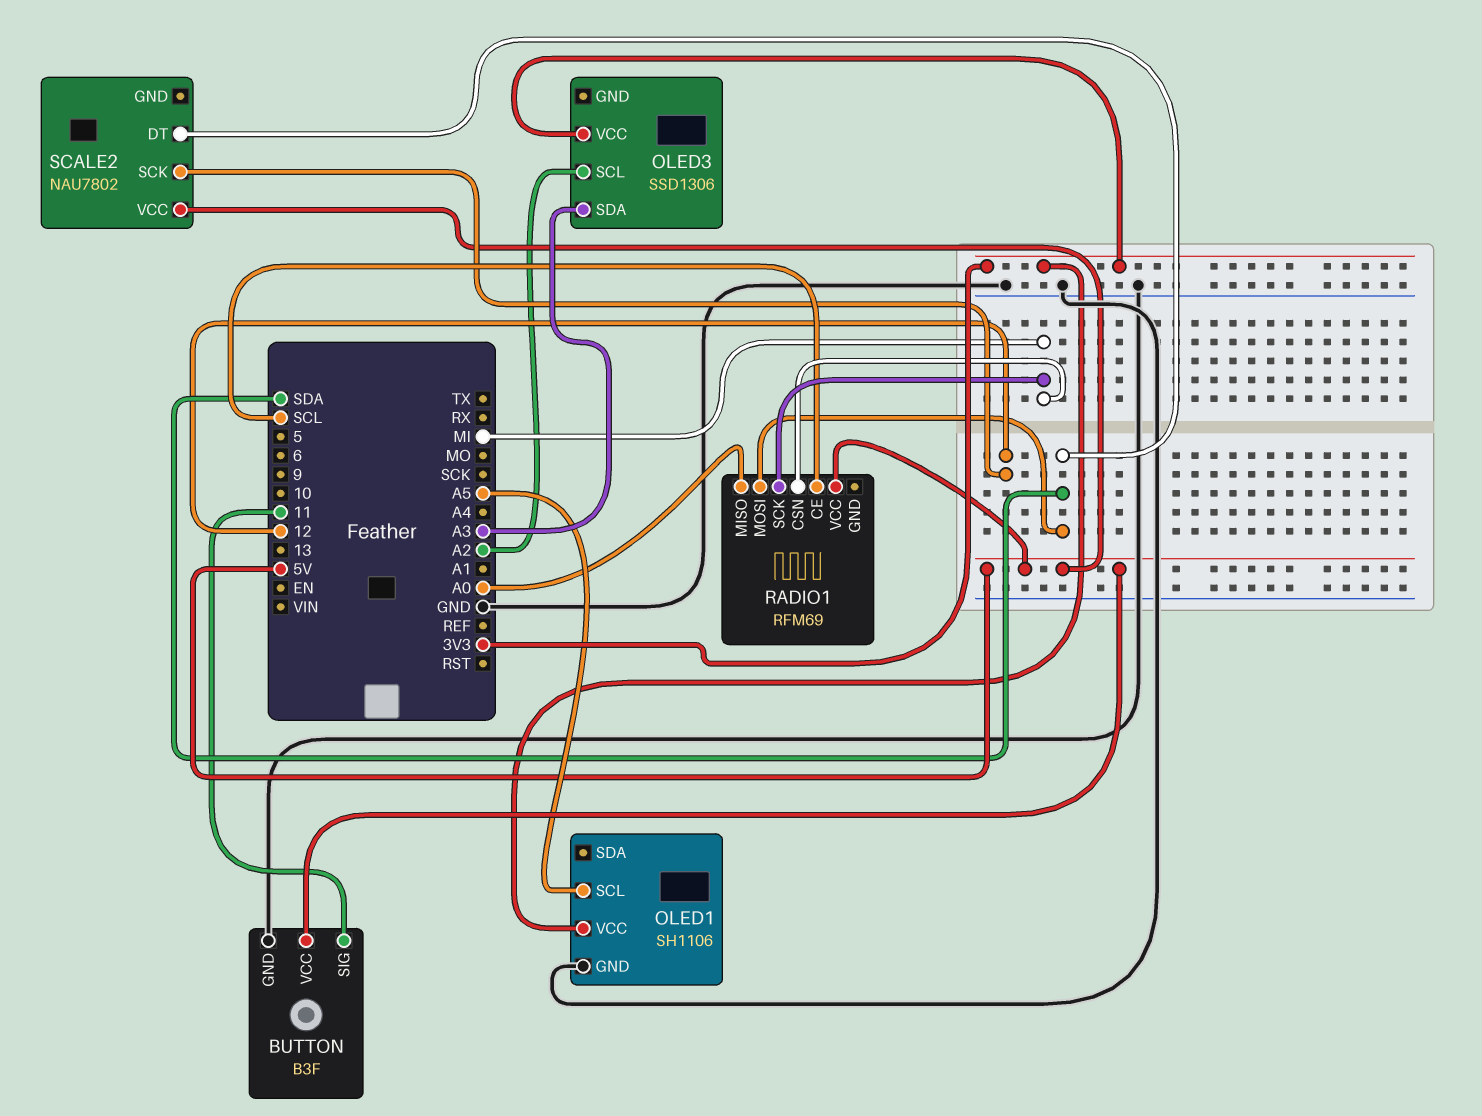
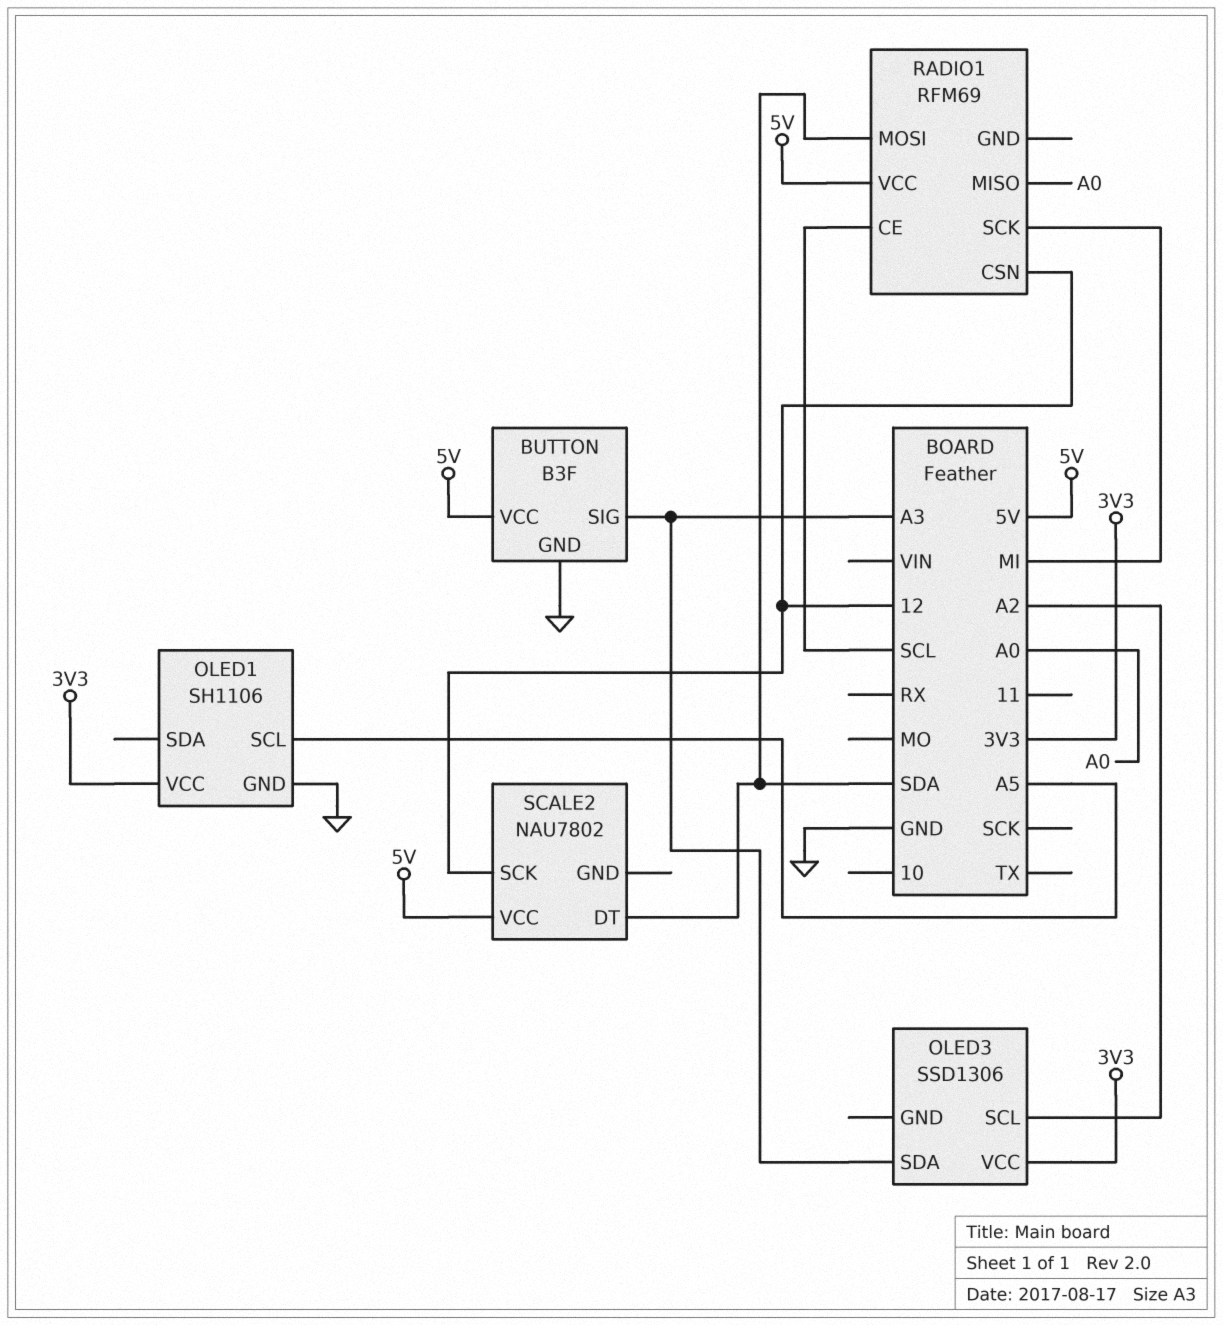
BUTTON pin SIG: 11 -> A3
RADIO1 pin CSN: MI -> 12

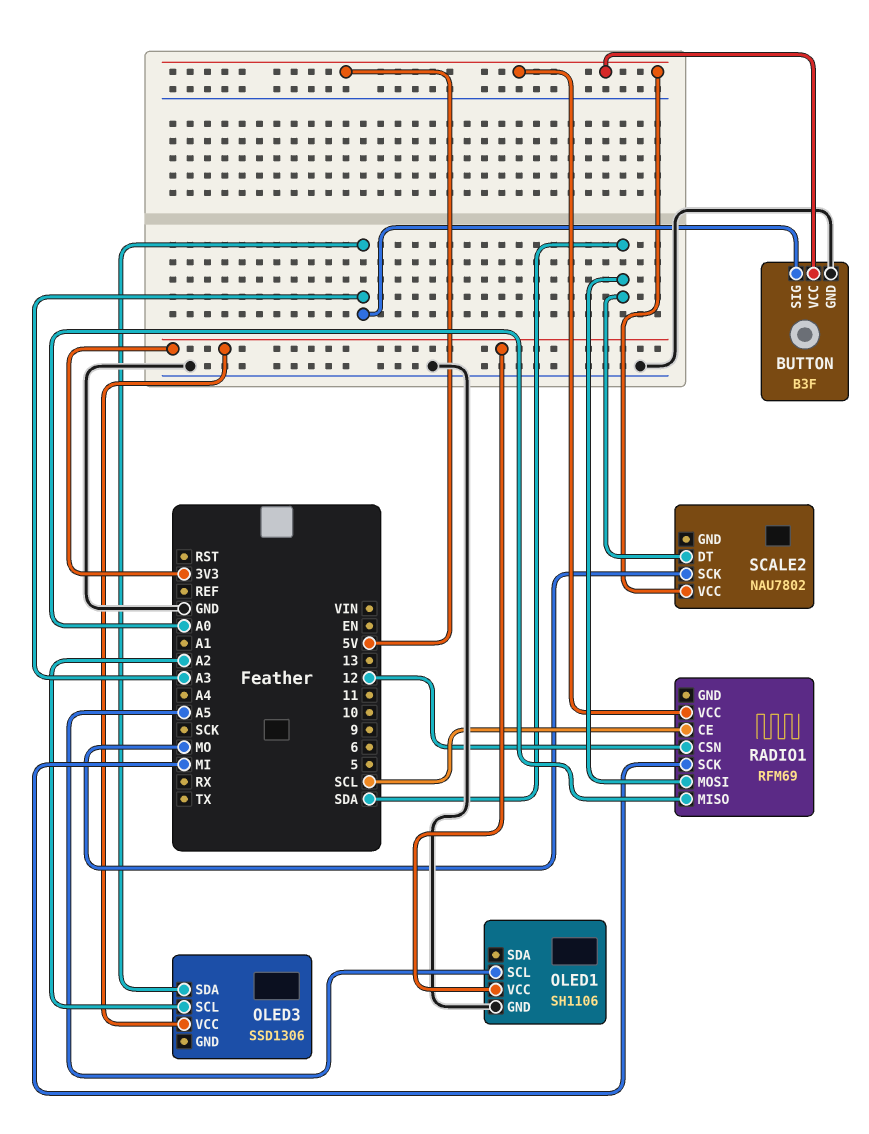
SCALE2 pin SCK: 12 -> MO

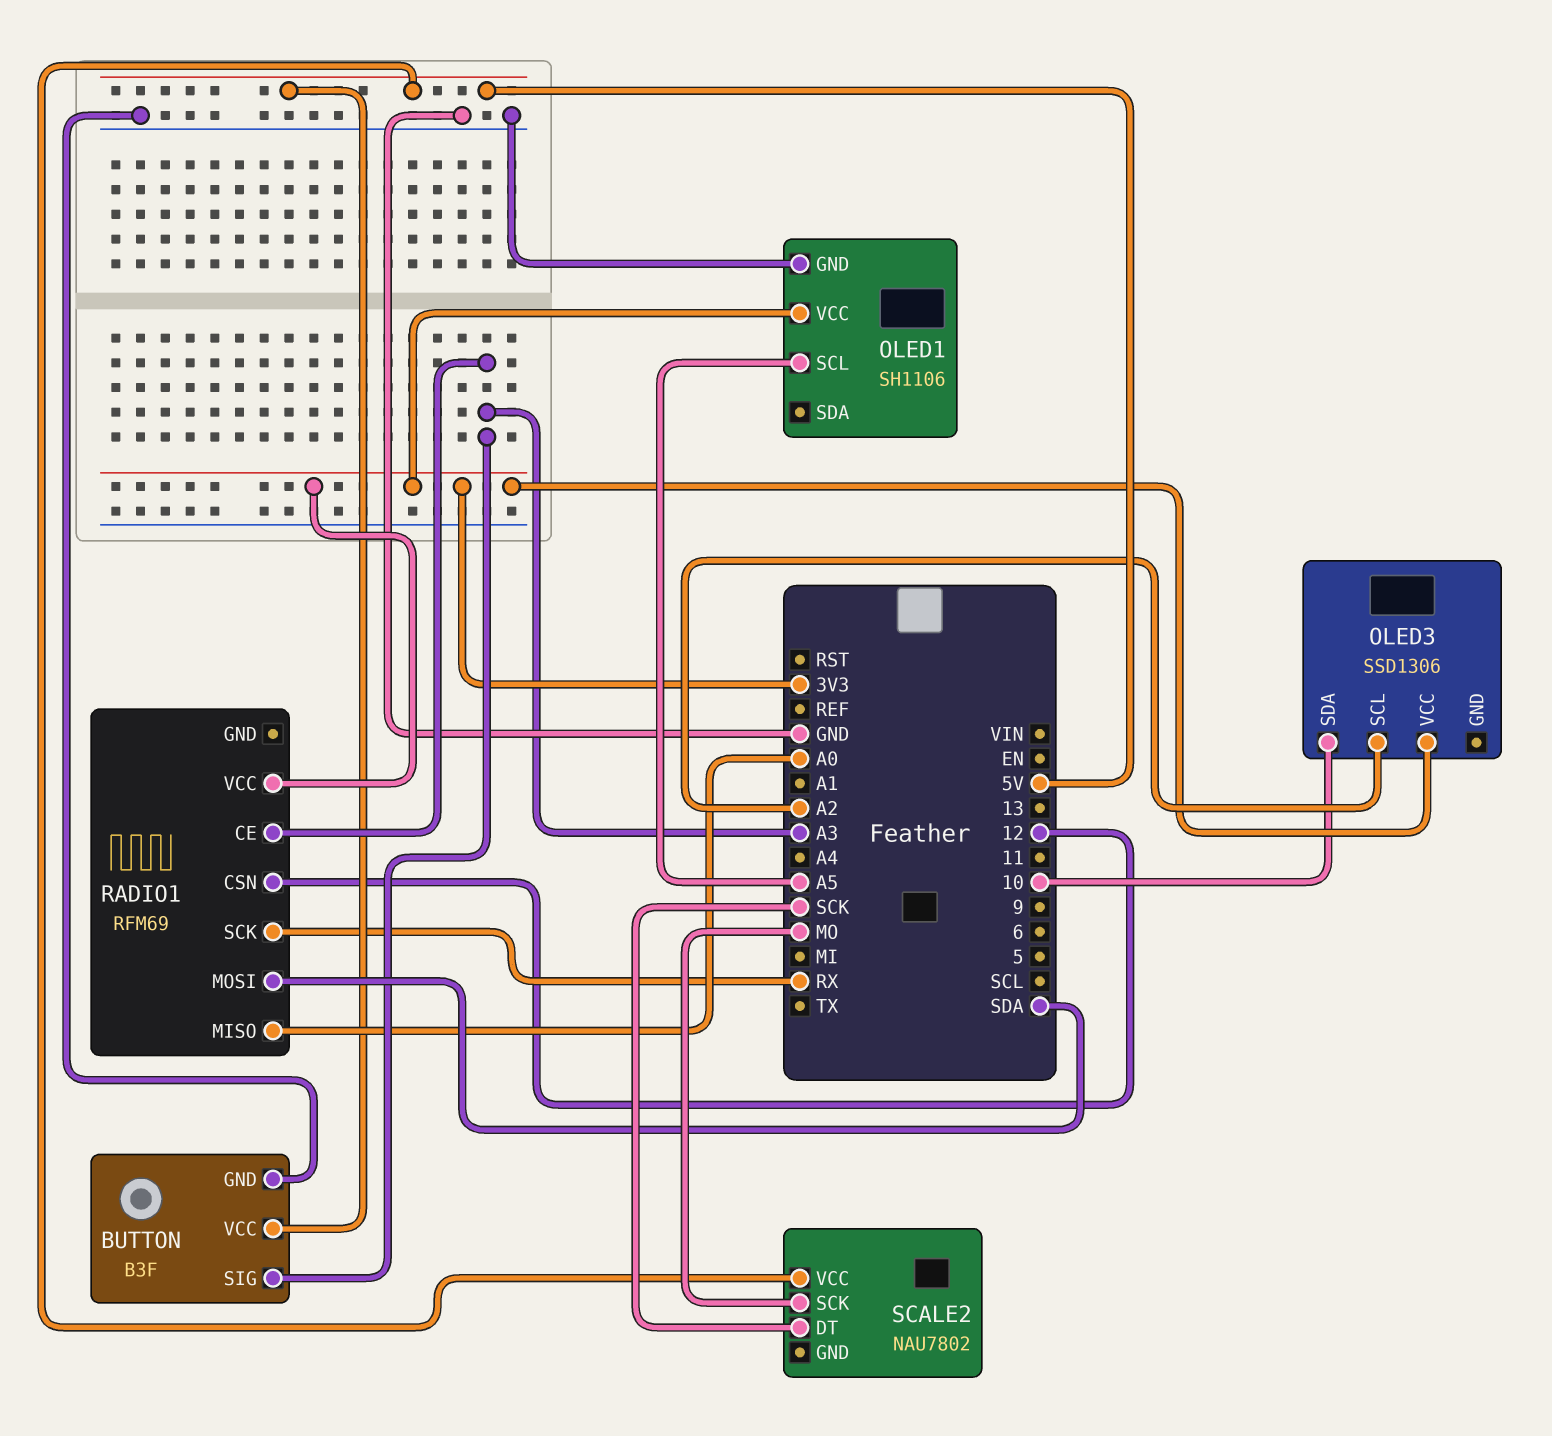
OLED3 pin SDA: A3 -> 10
RADIO1 pin CE: SCL -> A3
RADIO1 pin SCK: MI -> RX
RADIO1 pin VCC: 5V -> 3V3
SCALE2 pin DT: SDA -> SCK

